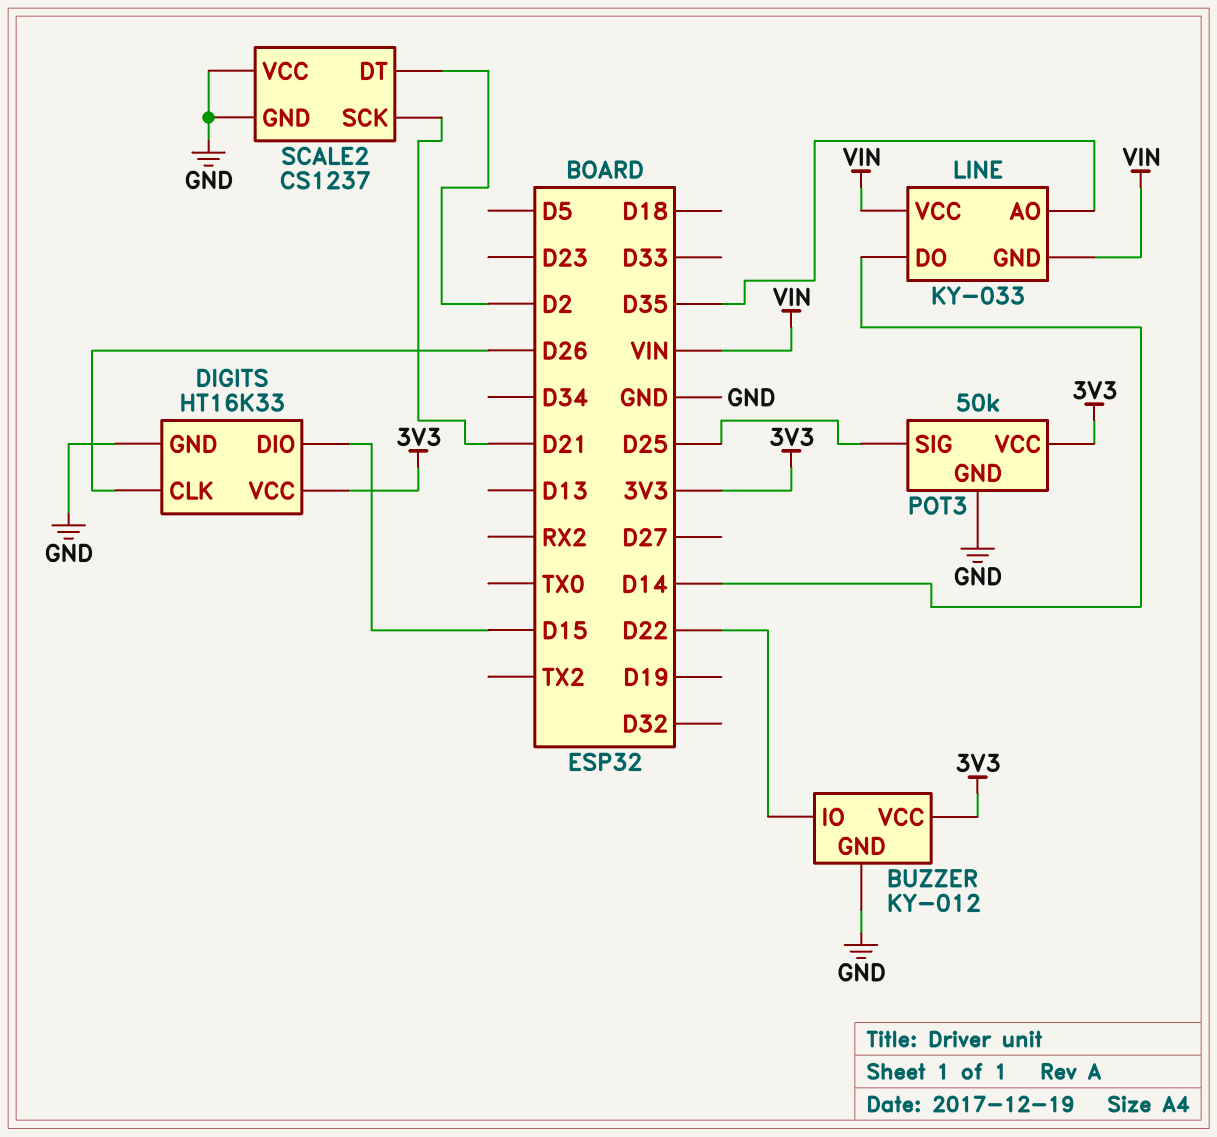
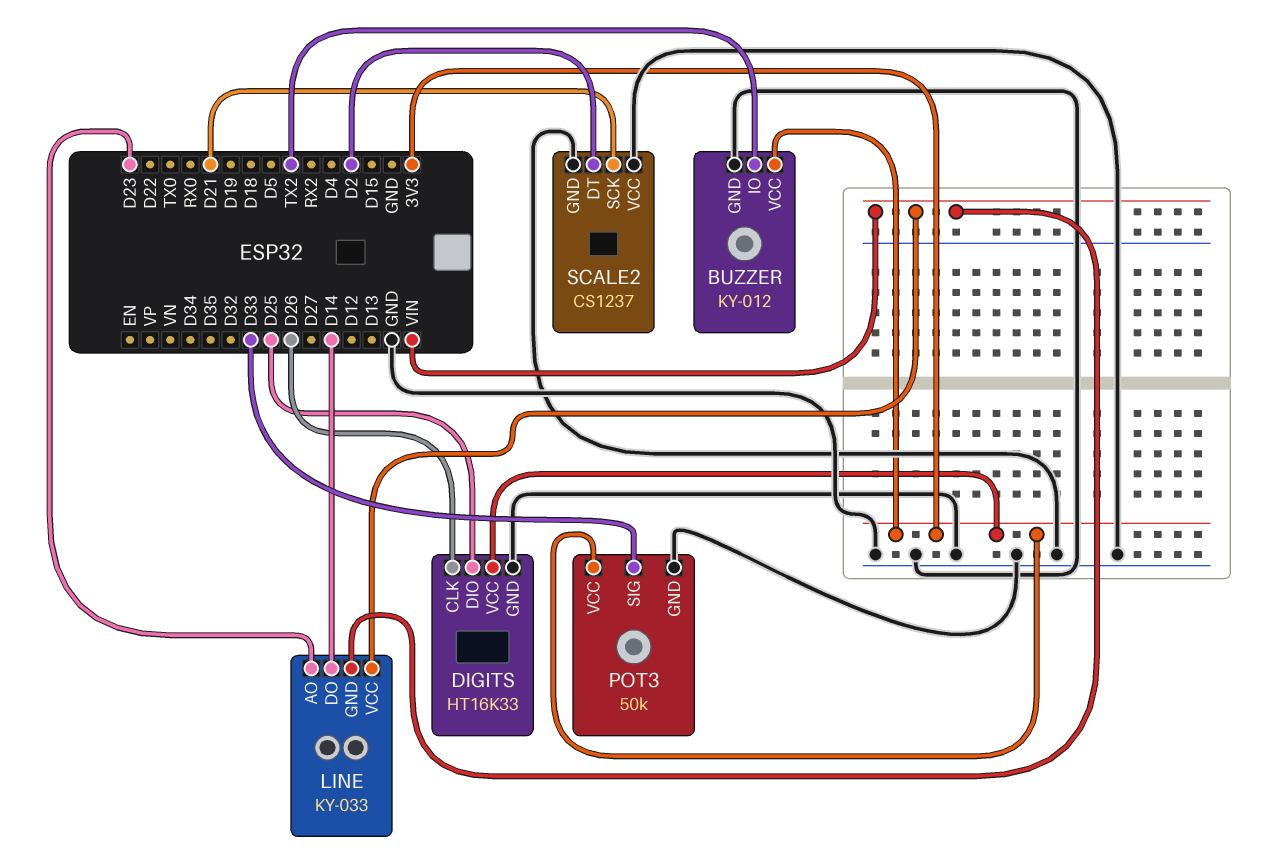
BUZZER pin IO: D22 -> TX2
DIGITS pin DIO: D15 -> D25
LINE pin AO: D35 -> D23
POT3 pin SIG: D25 -> D33

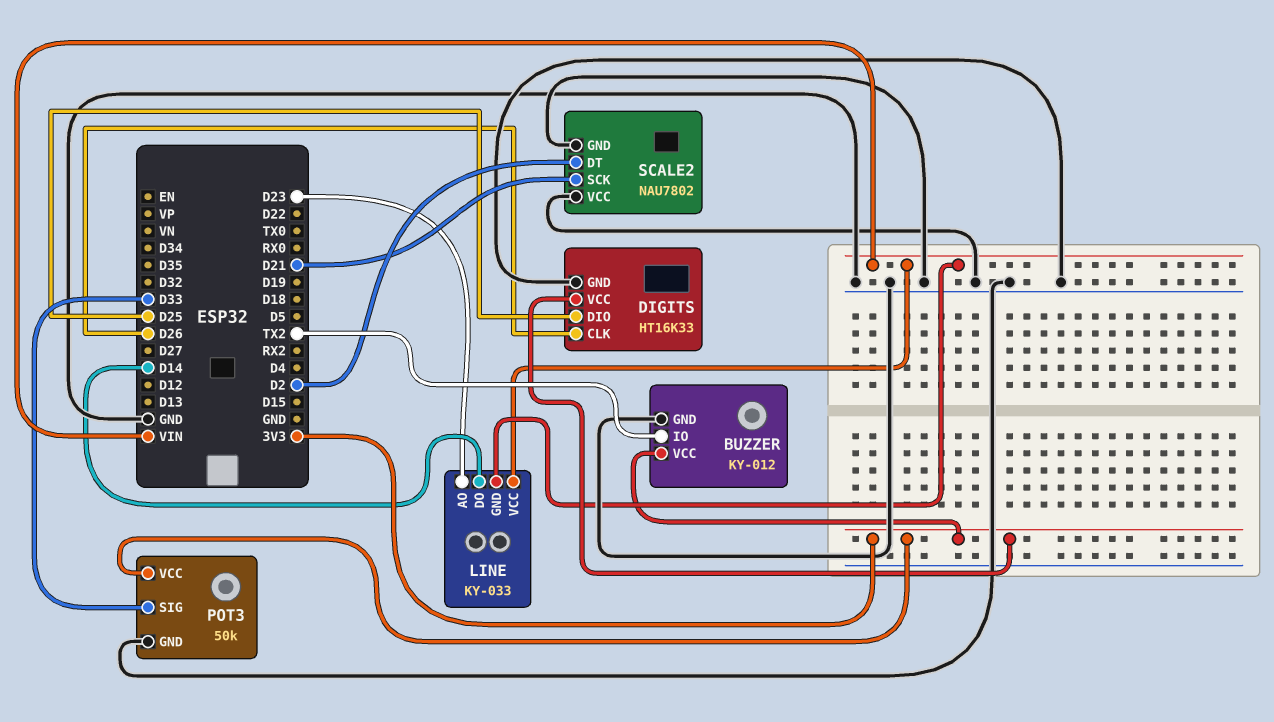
SCALE2: CS1237 -> NAU7802

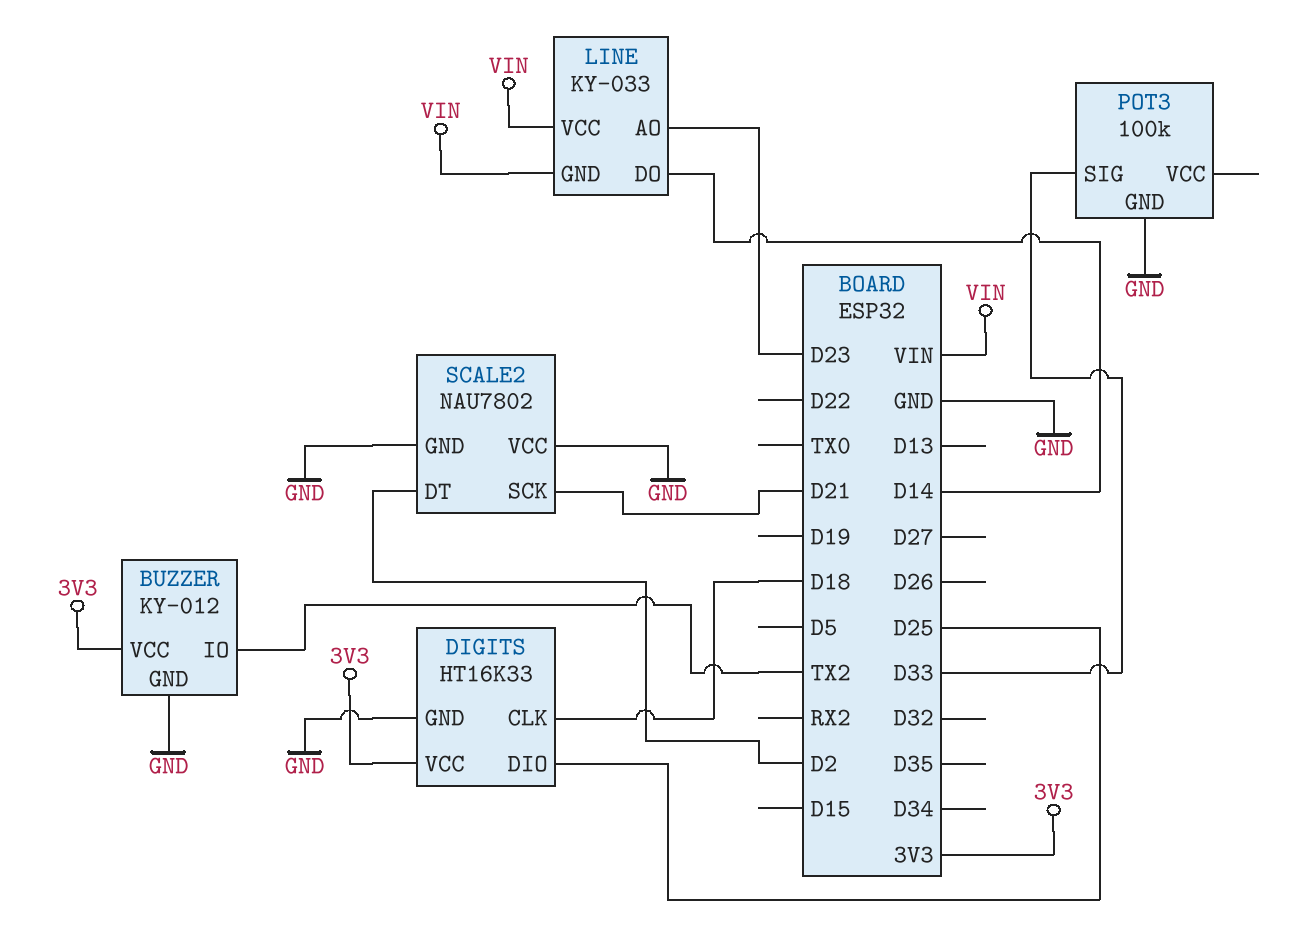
DIGITS pin CLK: D26 -> D18
POT3: 50k -> 100k
POT3 pin VCC: 3V3 -> none

